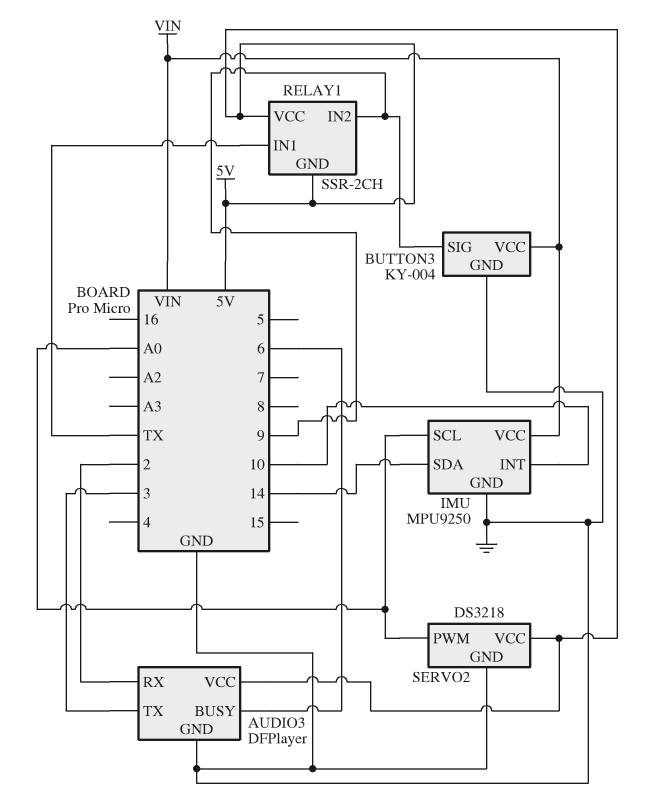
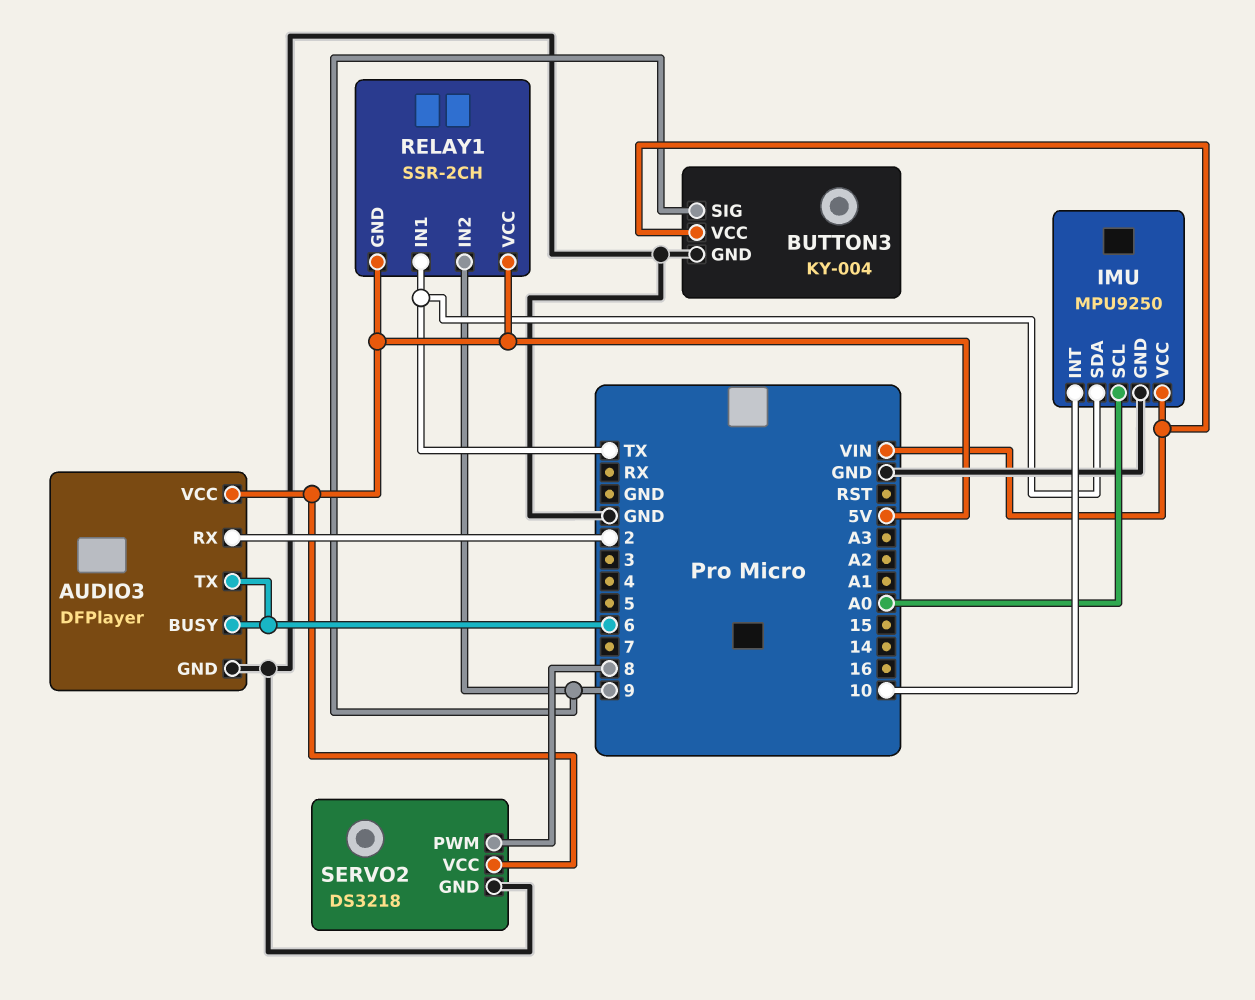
AUDIO3 pin TX: 3 -> 6
IMU pin SDA: 14 -> TX
SERVO2 pin PWM: A0 -> 8

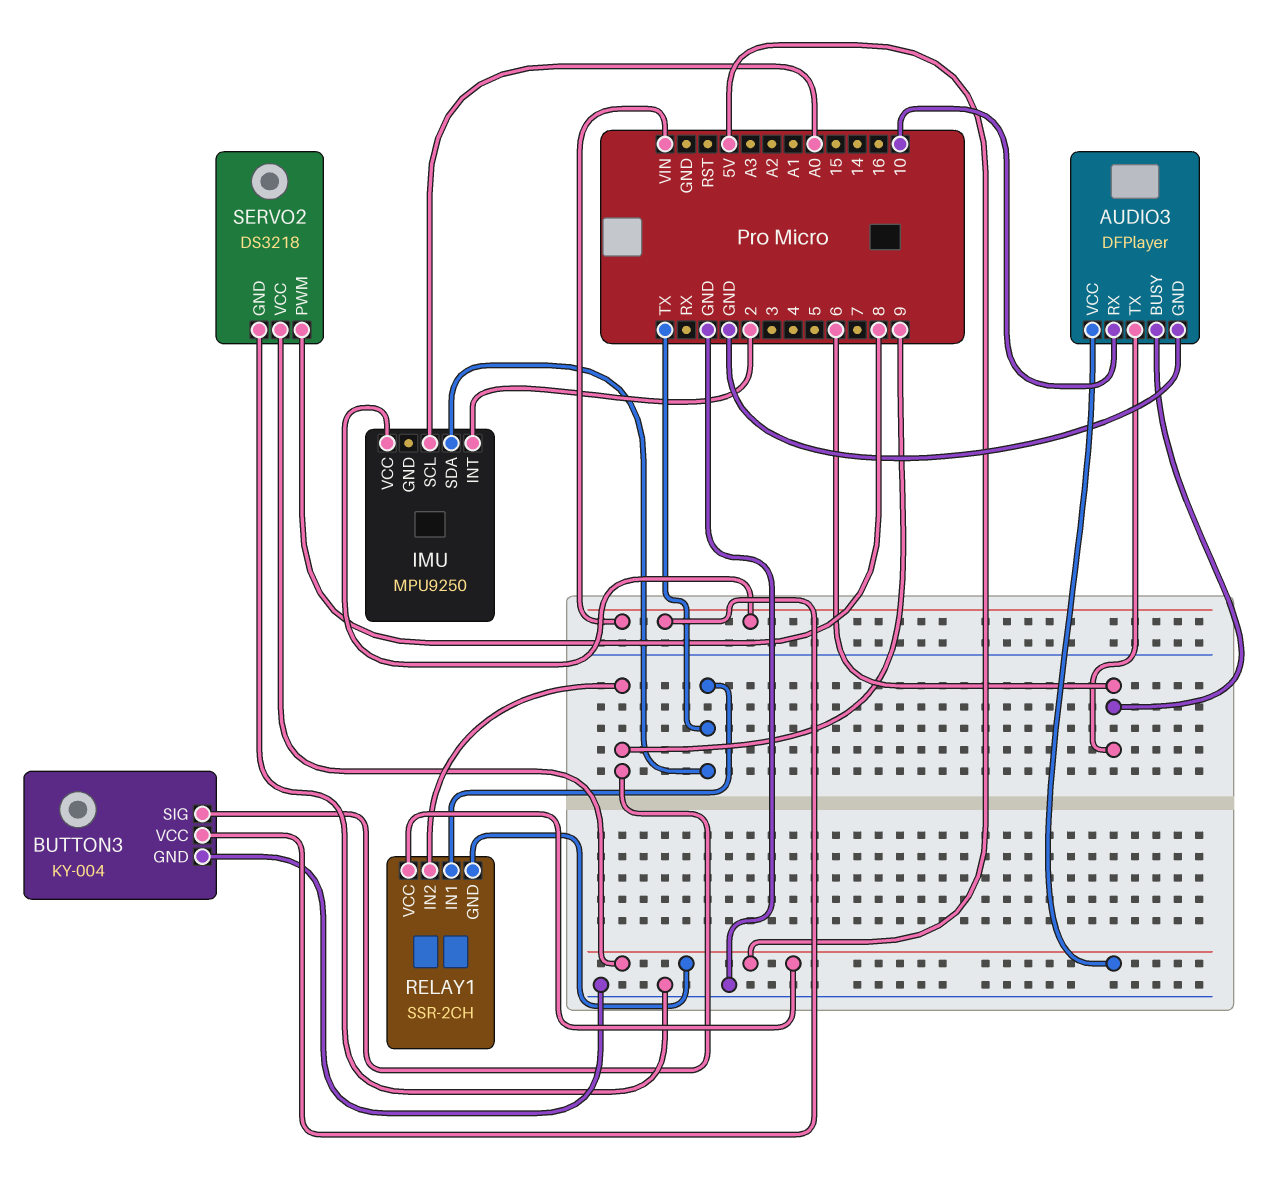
AUDIO3 pin RX: 2 -> 10
IMU pin GND: GND -> none
IMU pin INT: 10 -> 2

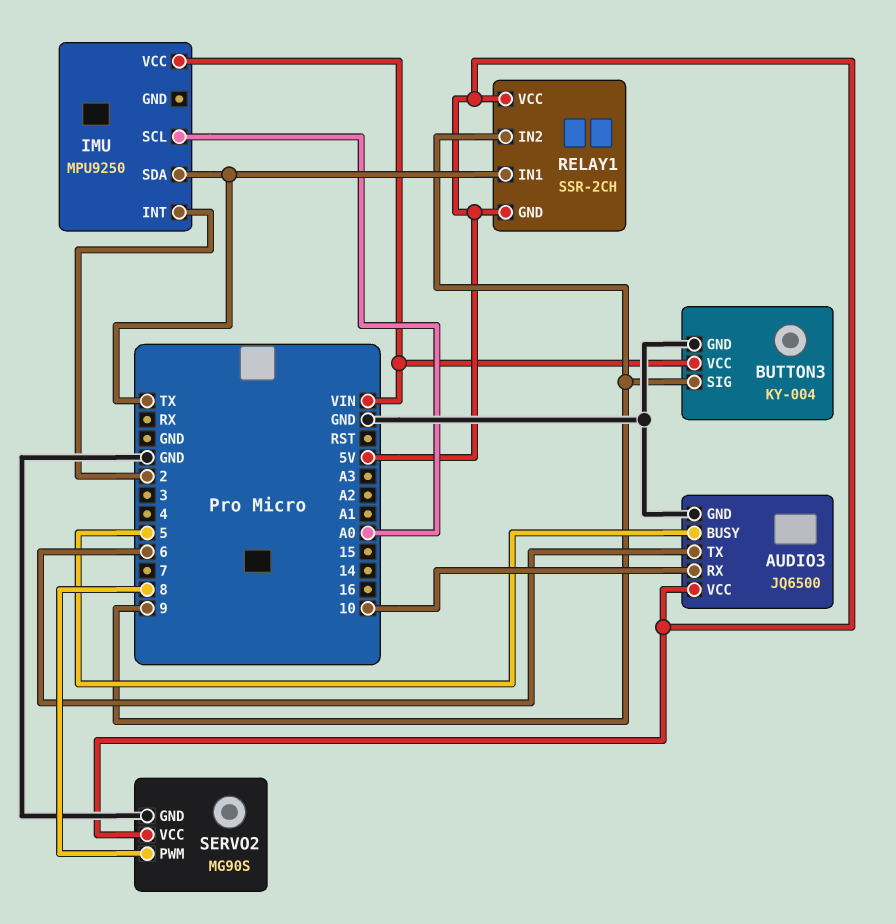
AUDIO3: DFPlayer -> JQ6500
AUDIO3 pin BUSY: 6 -> 5
SERVO2: DS3218 -> MG90S

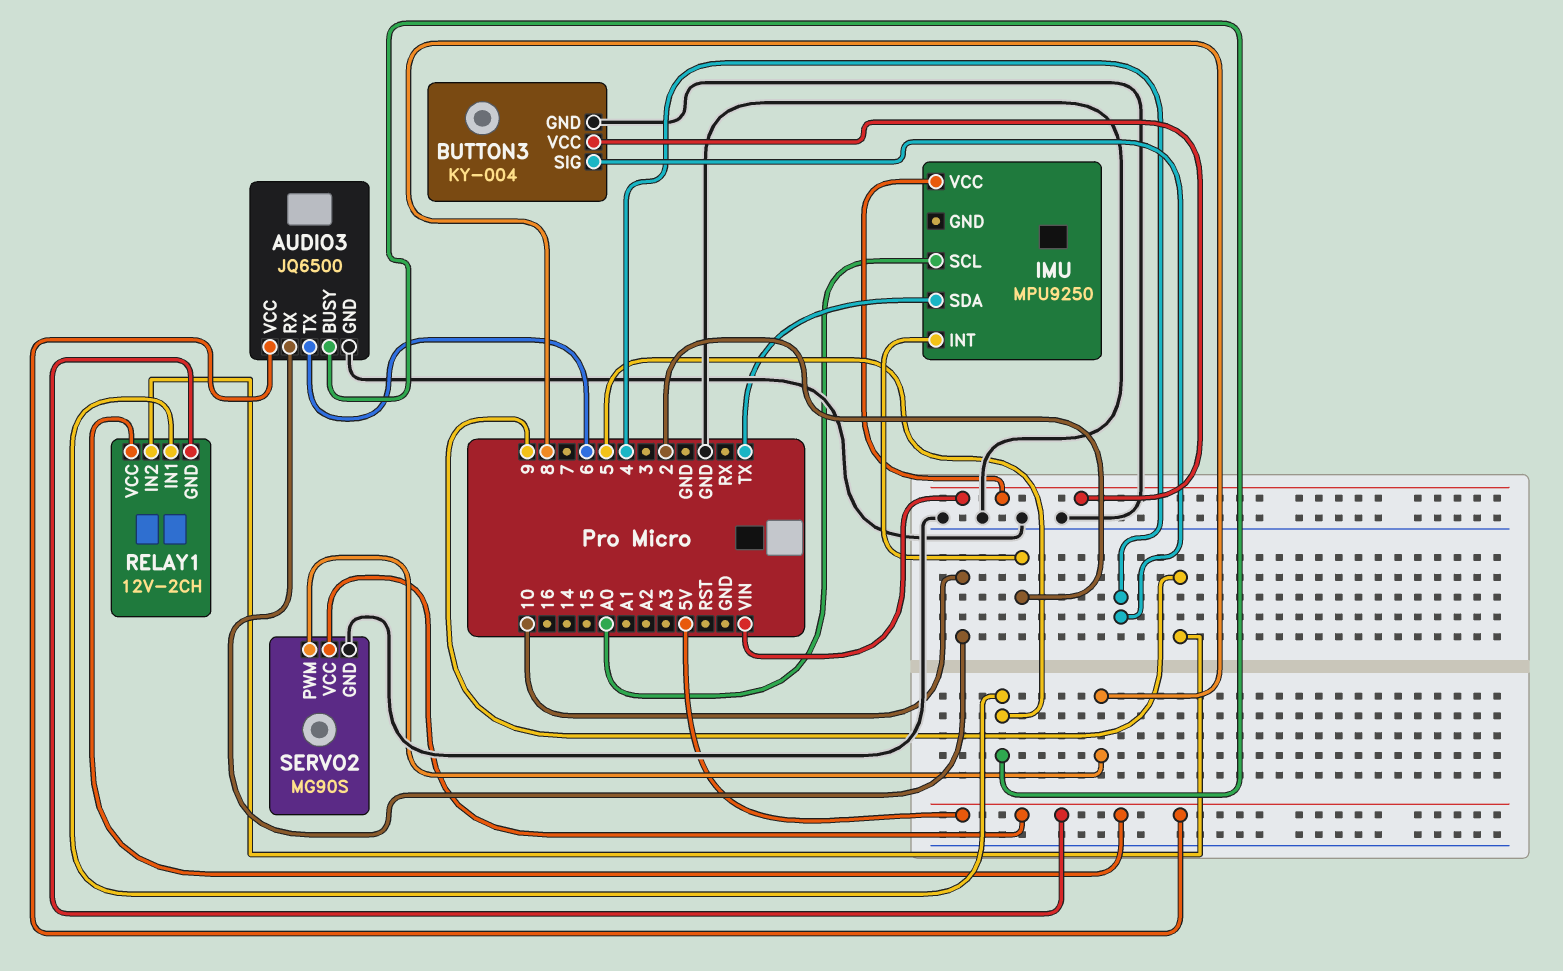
BUTTON3 pin SIG: 9 -> 4
RELAY1: SSR-2CH -> 12V-2CH
RELAY1 pin IN1: TX -> 5

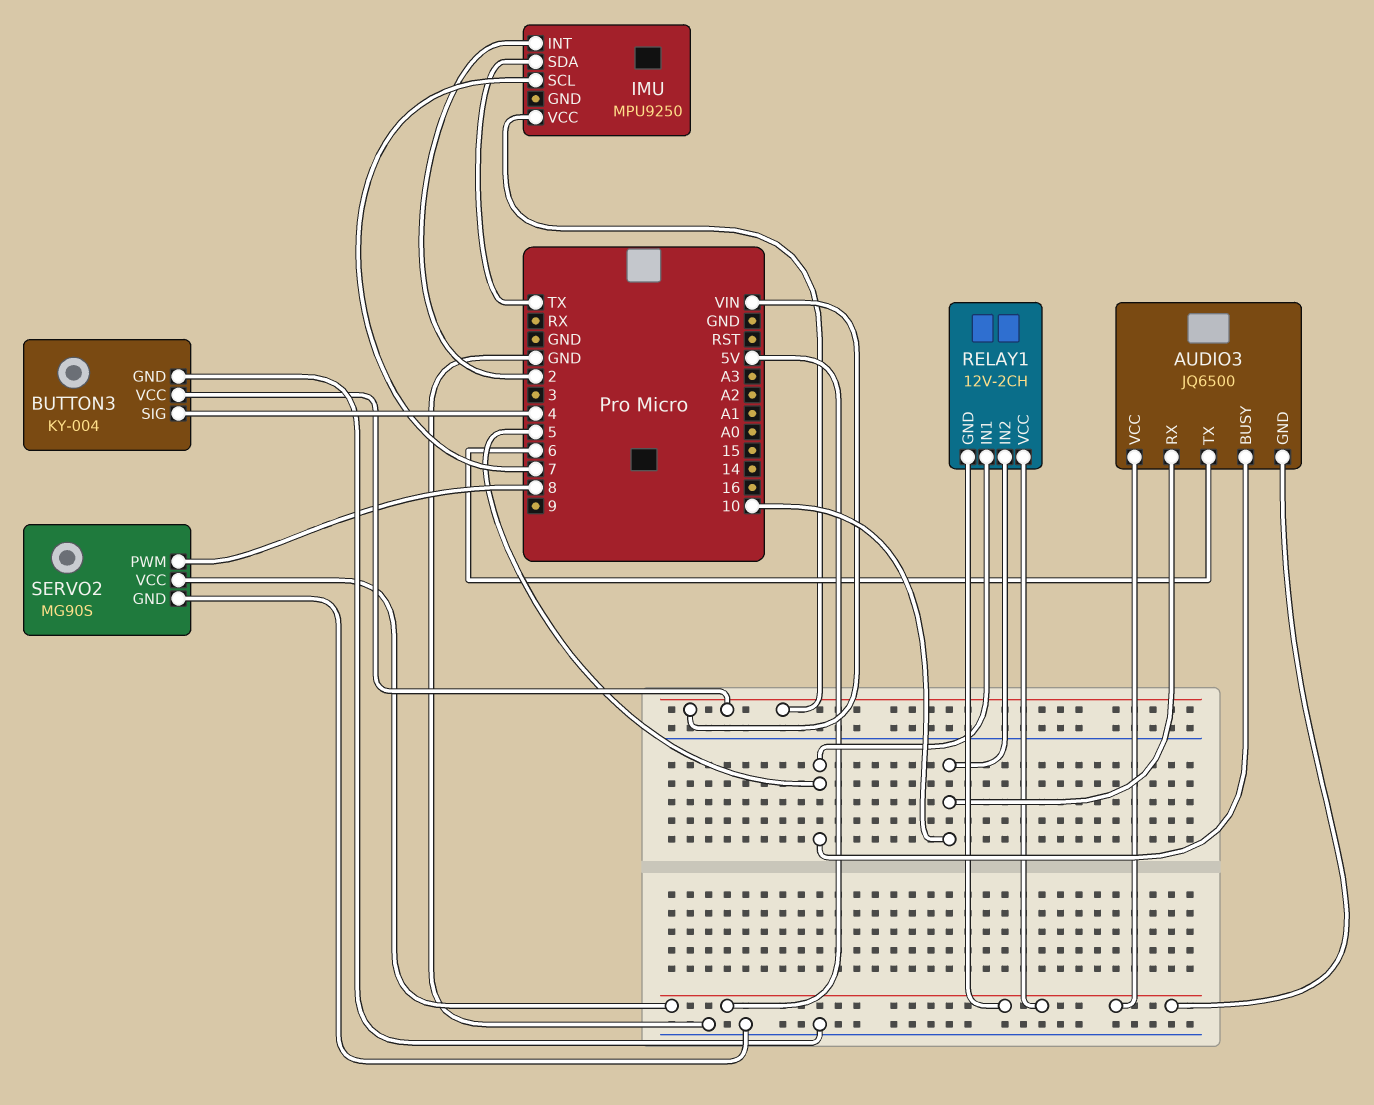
AUDIO3 pin GND: GND -> 5V
IMU pin SCL: A0 -> 7
RELAY1 pin IN2: 9 -> 10

